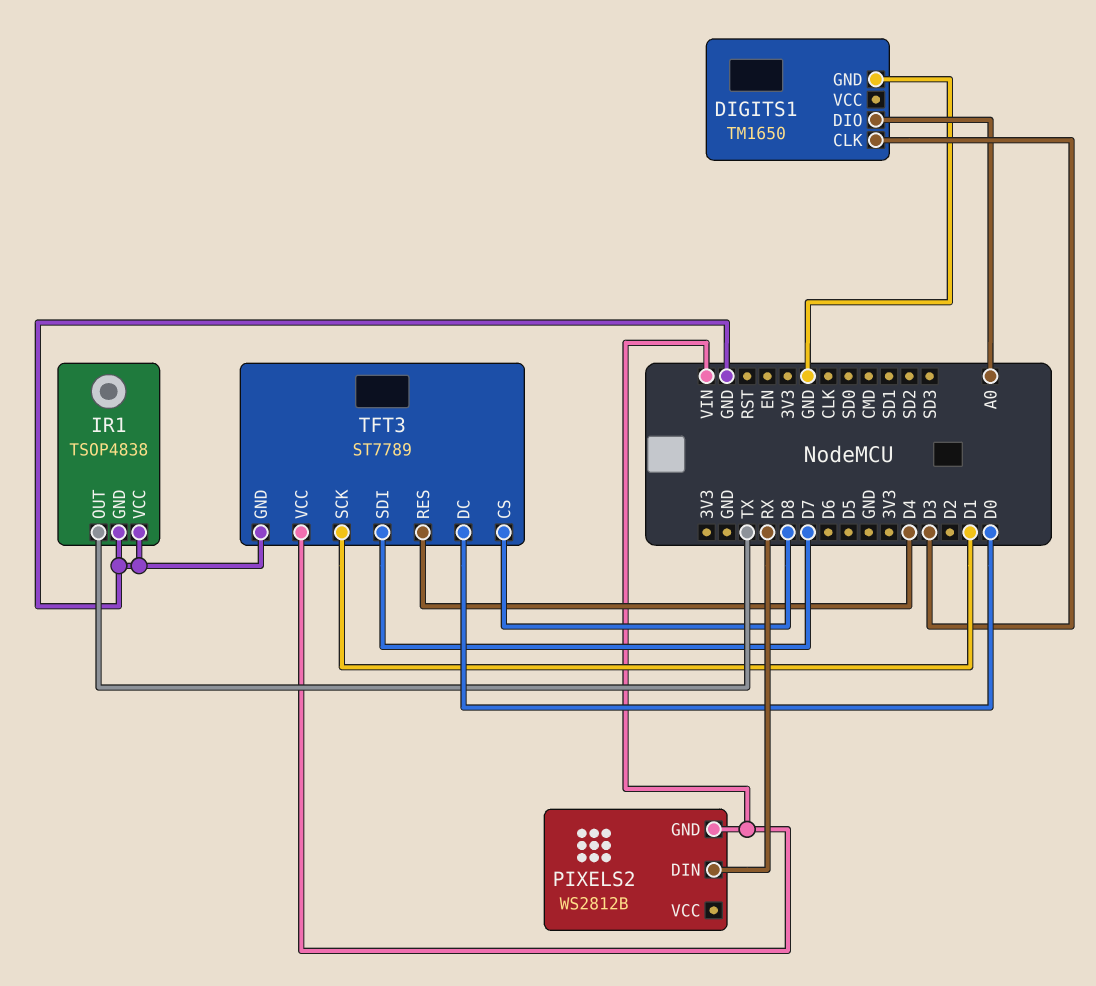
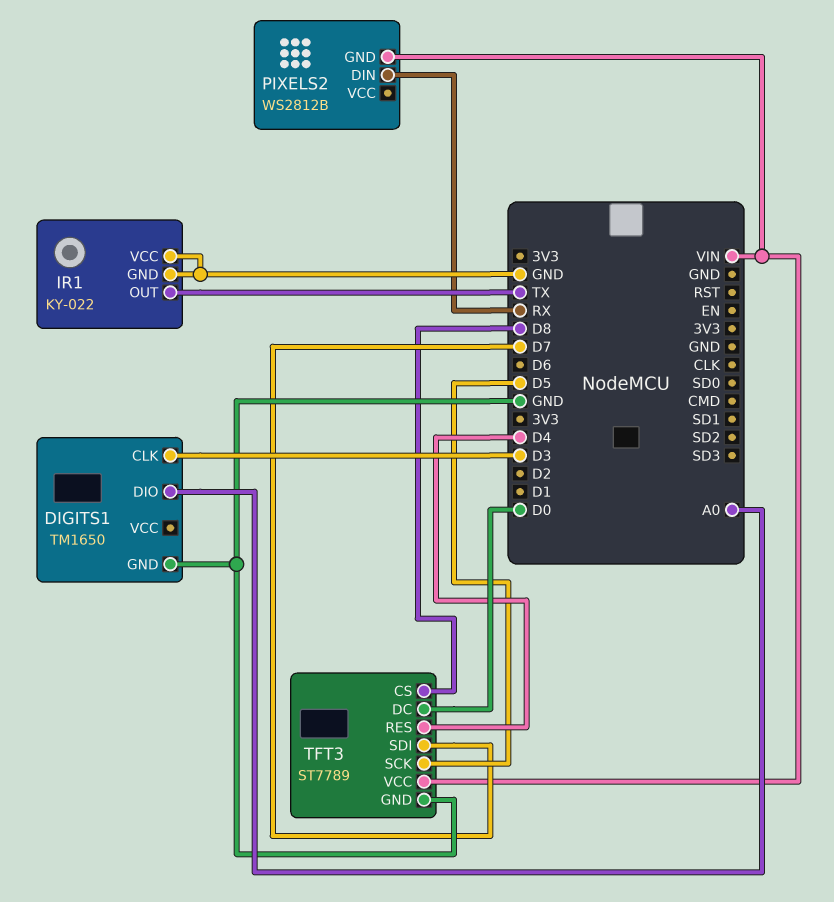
IR1: TSOP4838 -> KY-022
TFT3 pin SCK: D1 -> D5

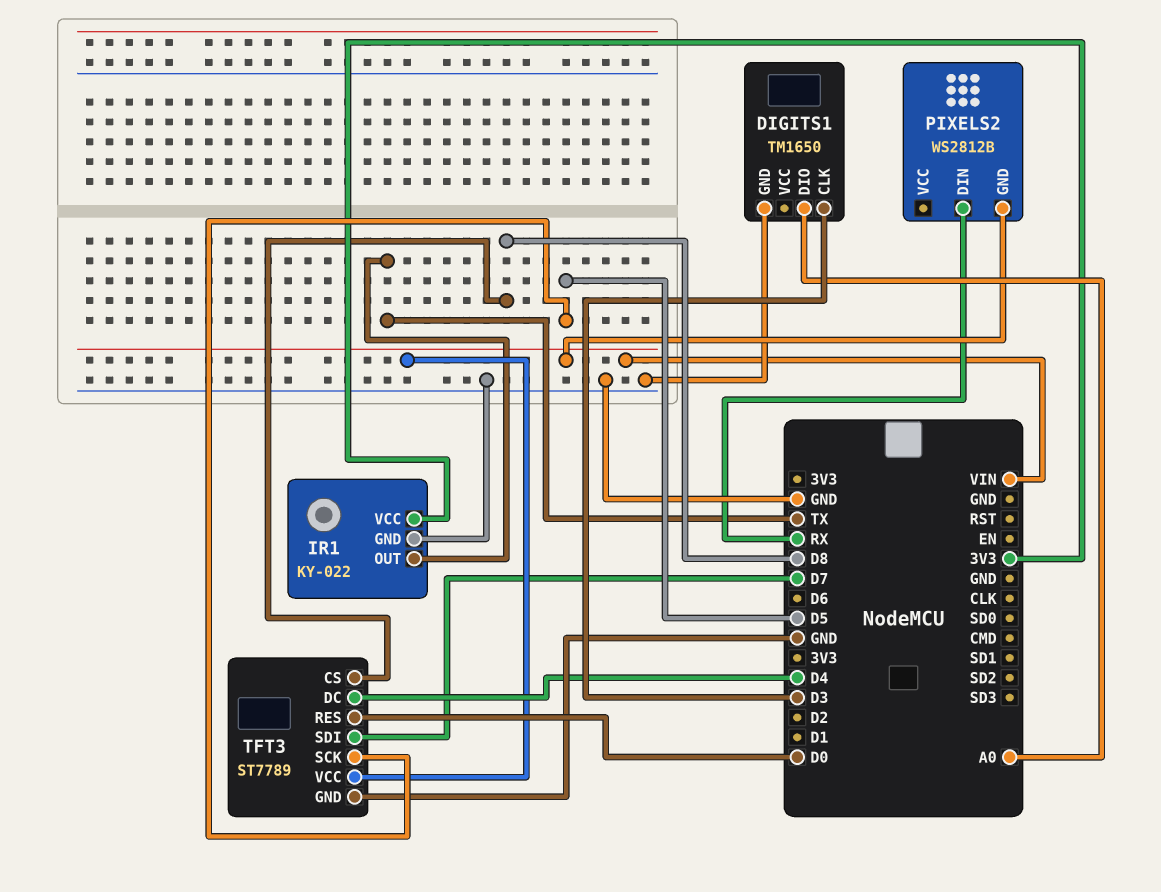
IR1 pin VCC: GND -> 3V3
TFT3 pin DC: D0 -> D4
TFT3 pin RES: D4 -> D0

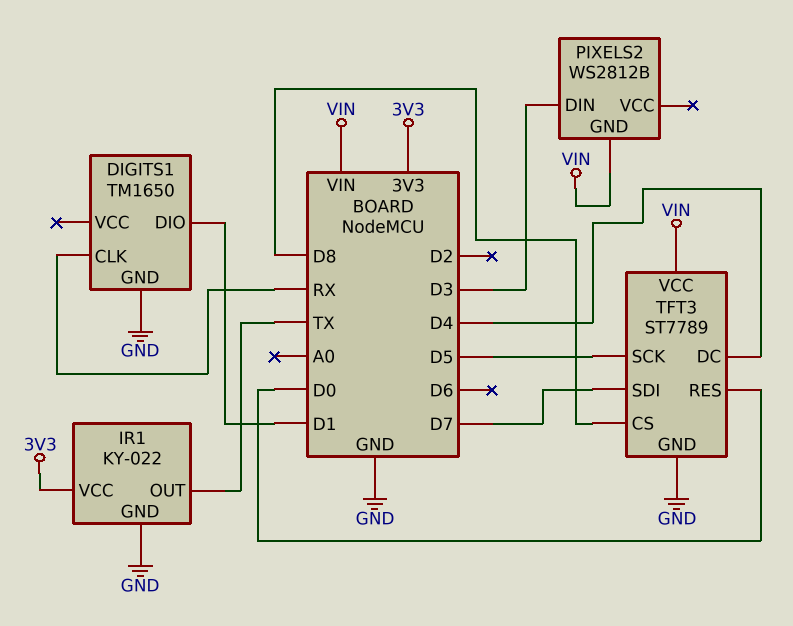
DIGITS1 pin CLK: D3 -> RX
DIGITS1 pin DIO: A0 -> D1
PIXELS2 pin DIN: RX -> D3

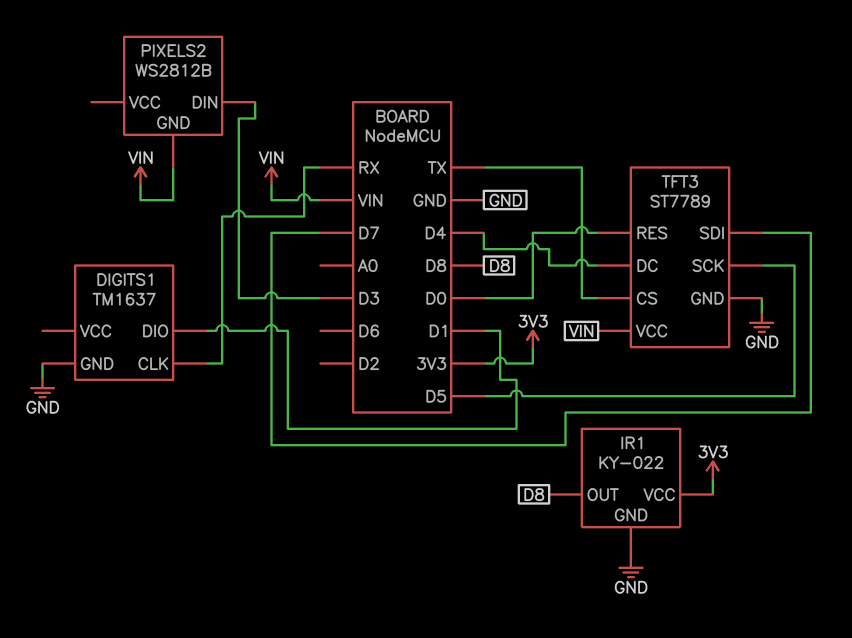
DIGITS1: TM1650 -> TM1637
IR1 pin OUT: TX -> D8
TFT3 pin CS: D8 -> TX

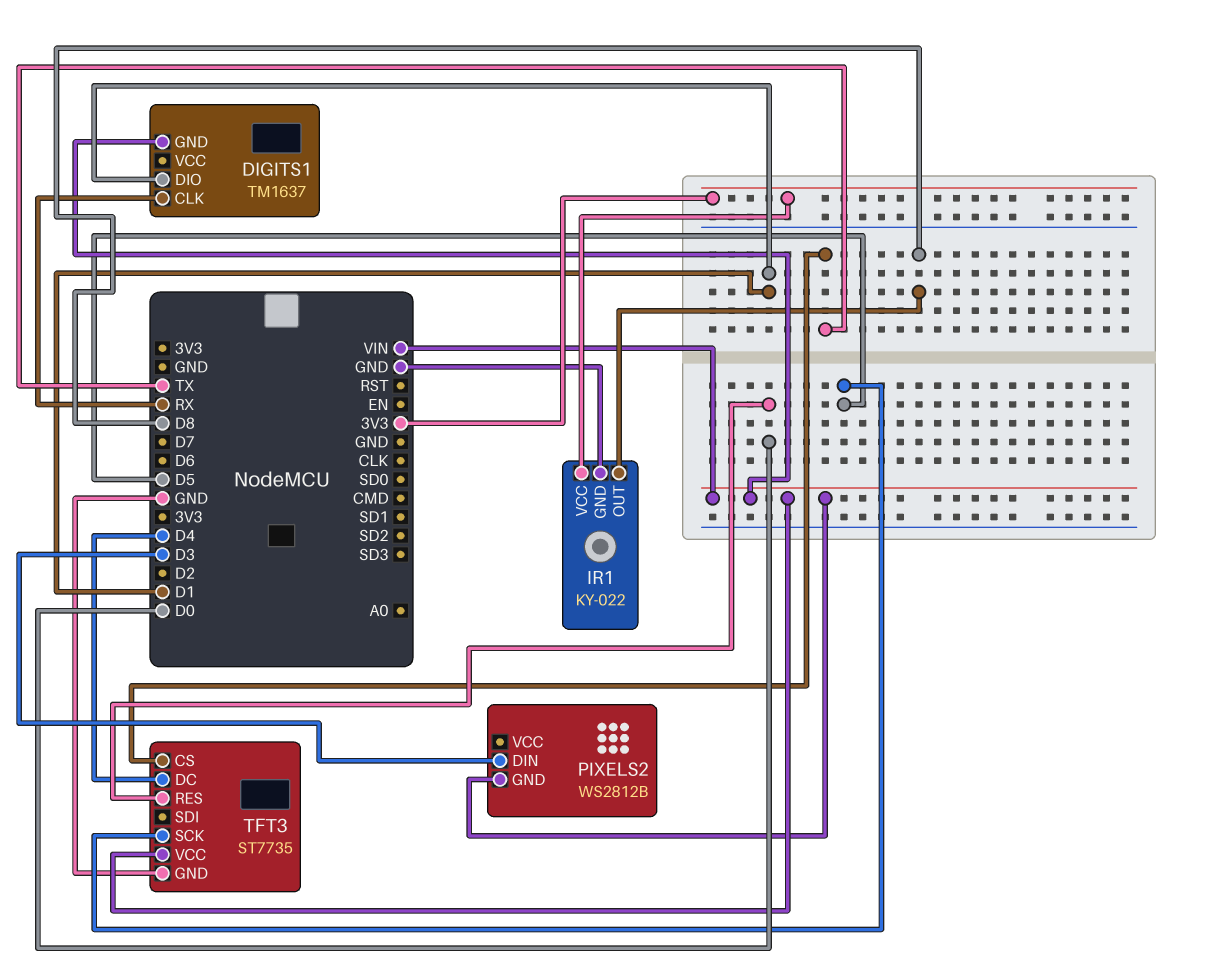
DIGITS1 pin GND: GND -> VIN
TFT3: ST7789 -> ST7735
TFT3 pin SDI: D7 -> none

